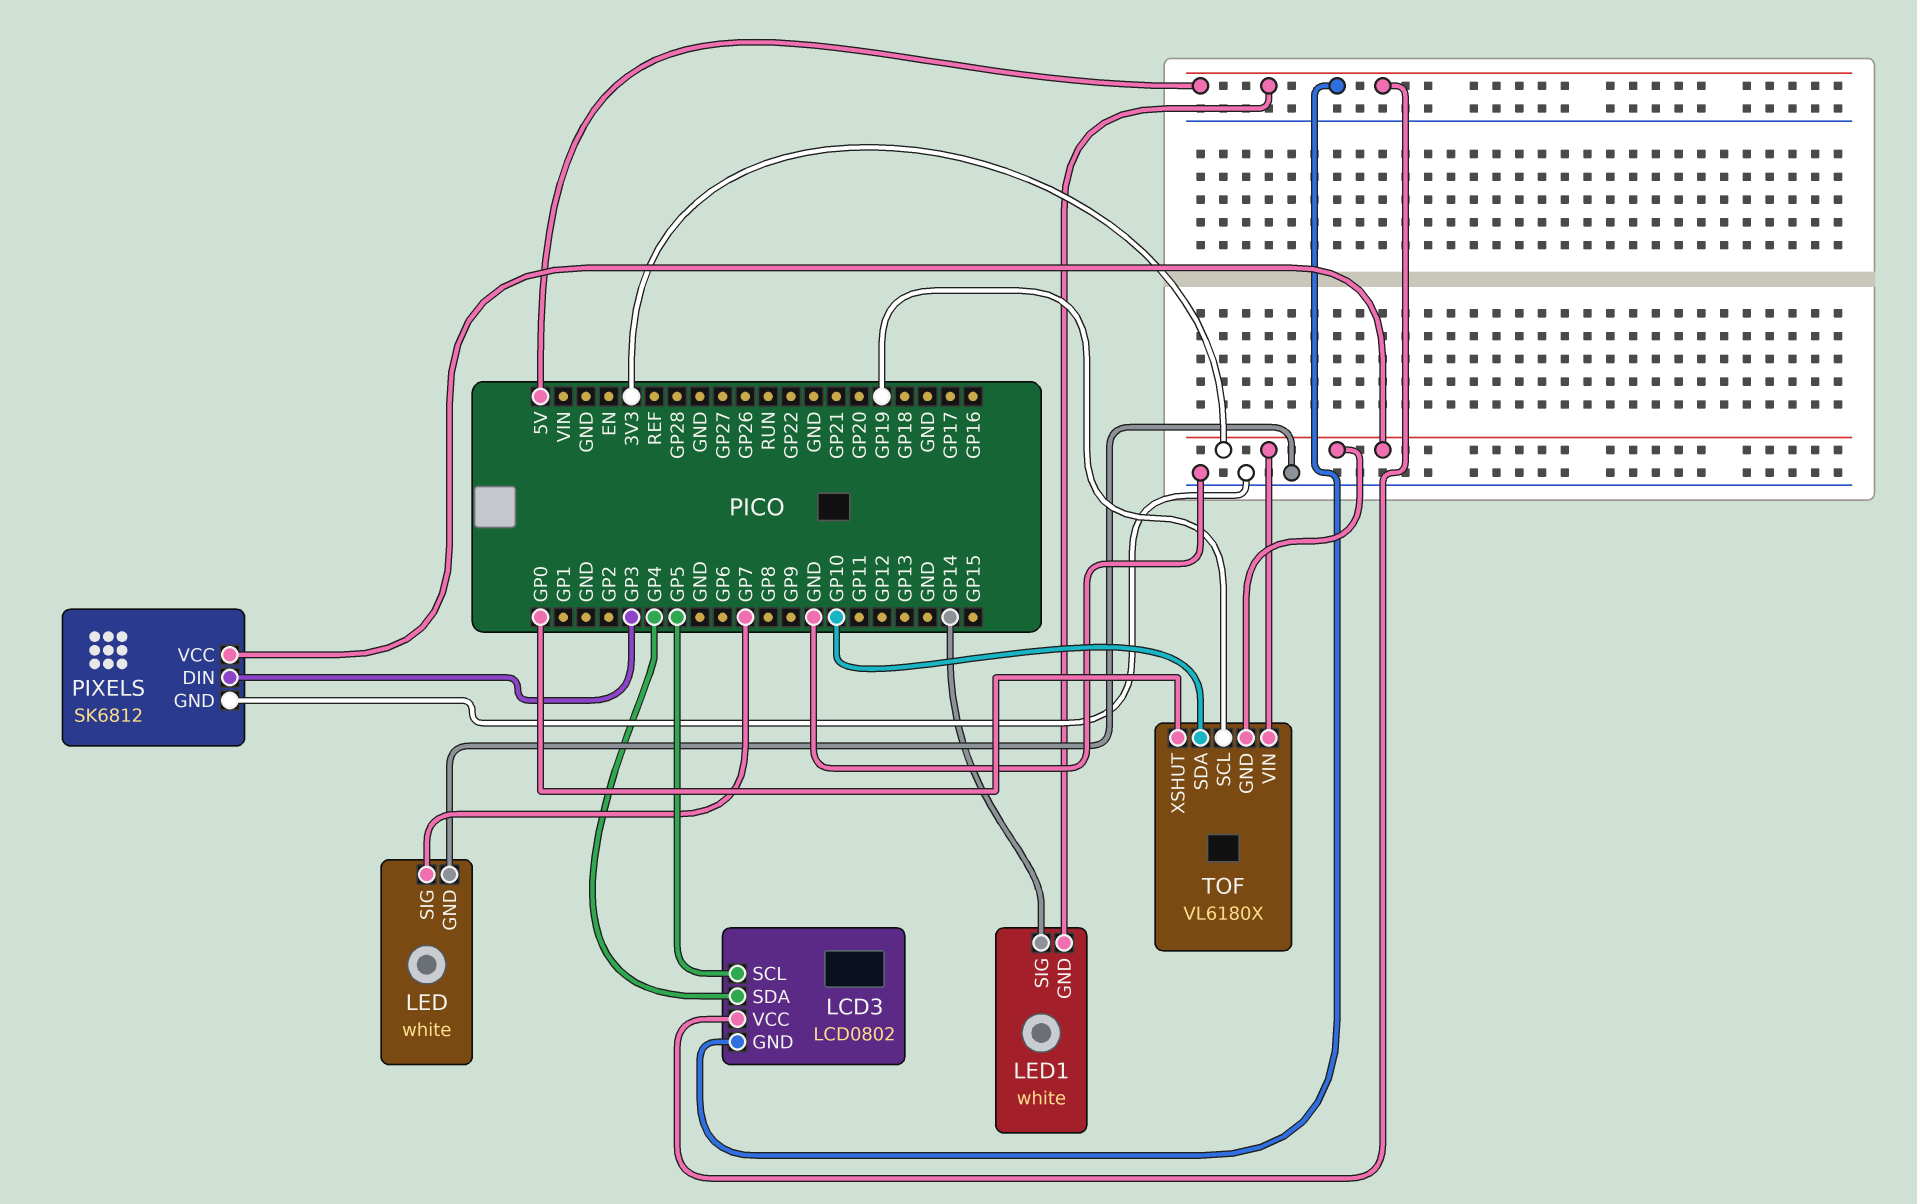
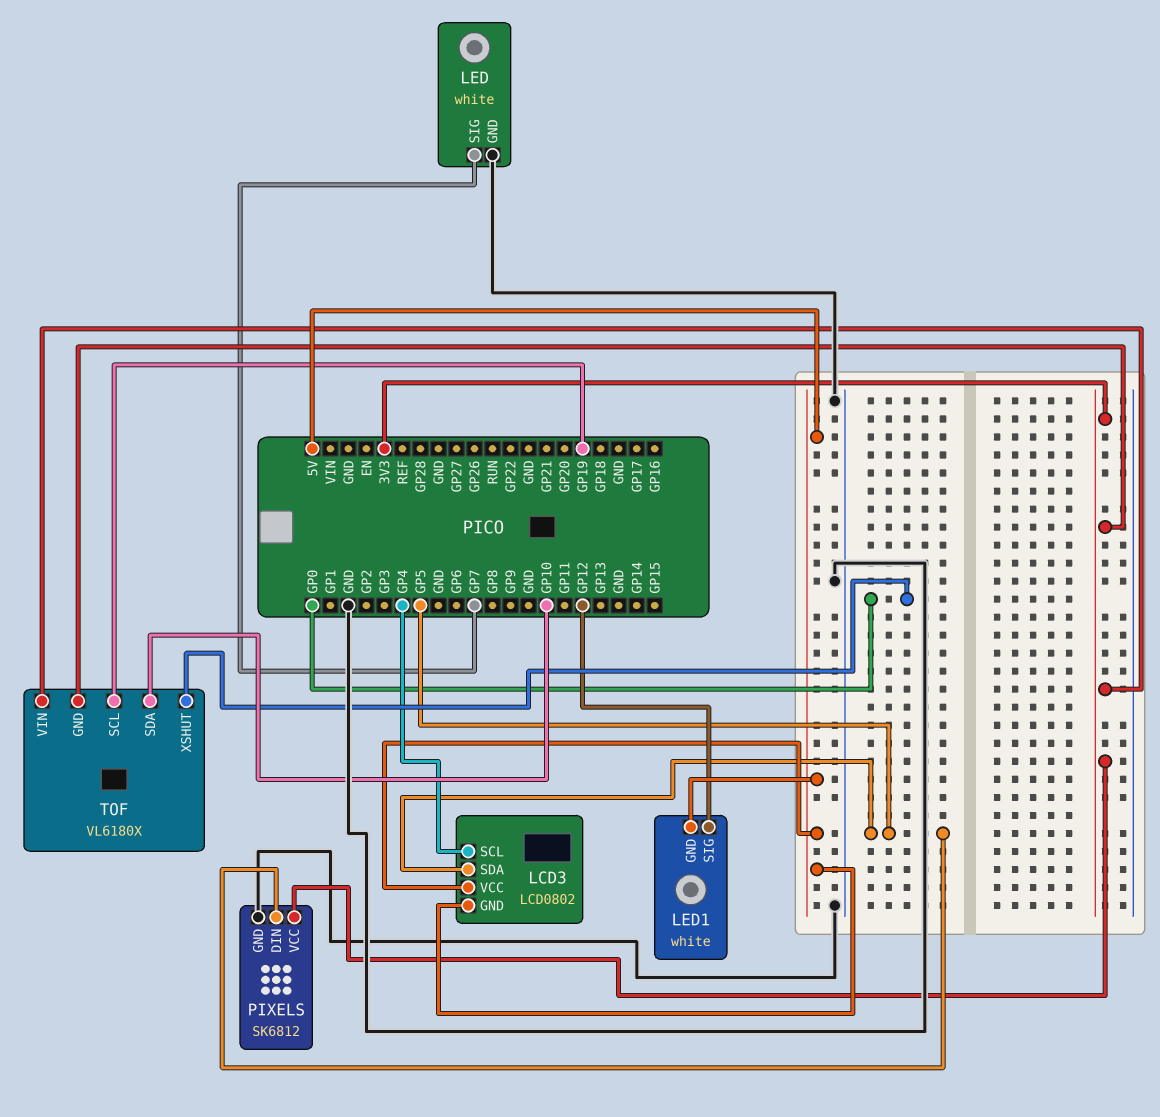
LCD3 pin SCL: GP5 -> GP4
LCD3 pin SDA: GP4 -> GP5
LED1 pin SIG: GP14 -> GP12
PIXELS pin DIN: GP3 -> GP5

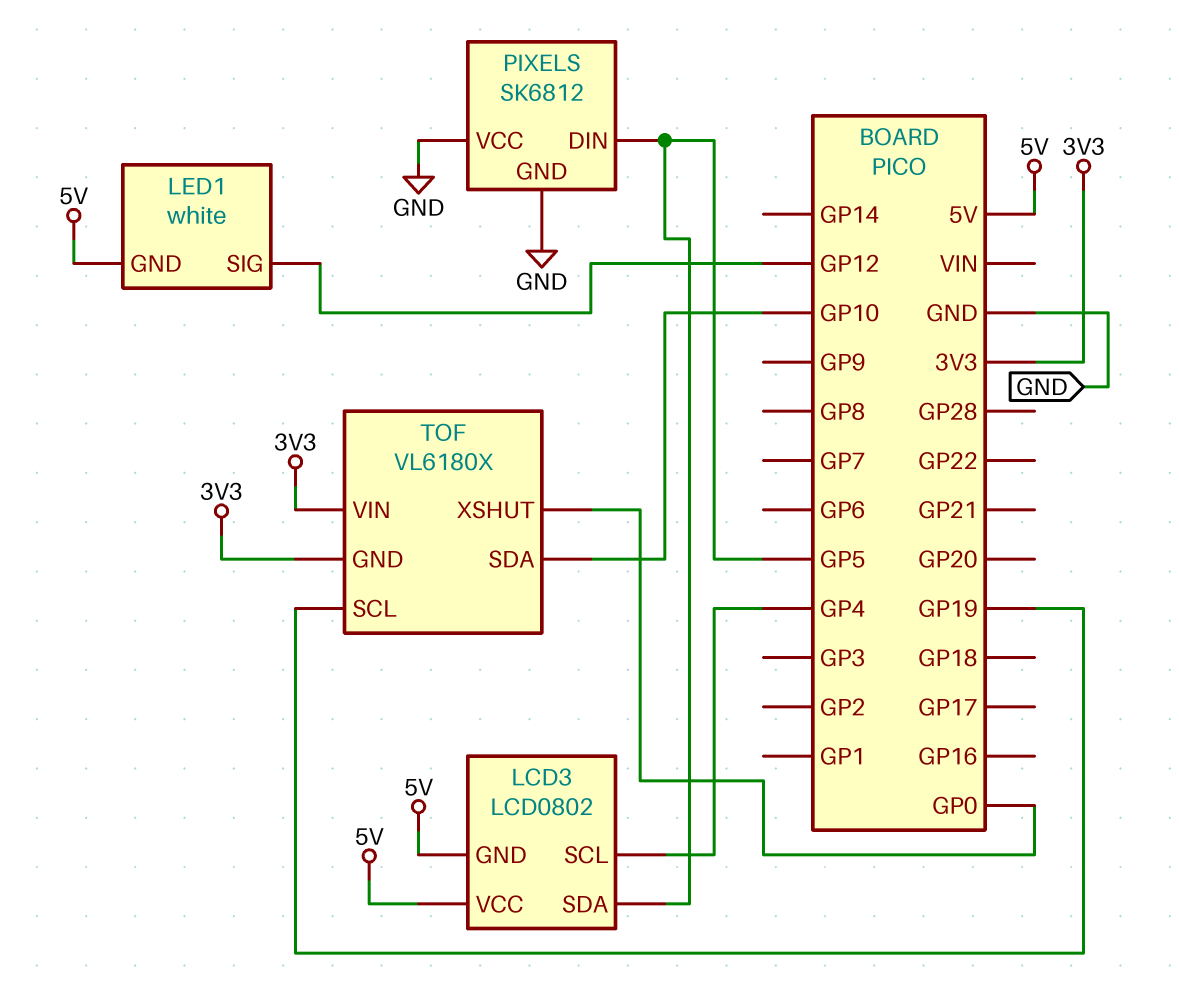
LED: white -> none
LED pin GND: GND -> none
LED pin SIG: GP7 -> none
PIXELS pin VCC: 3V3 -> GND

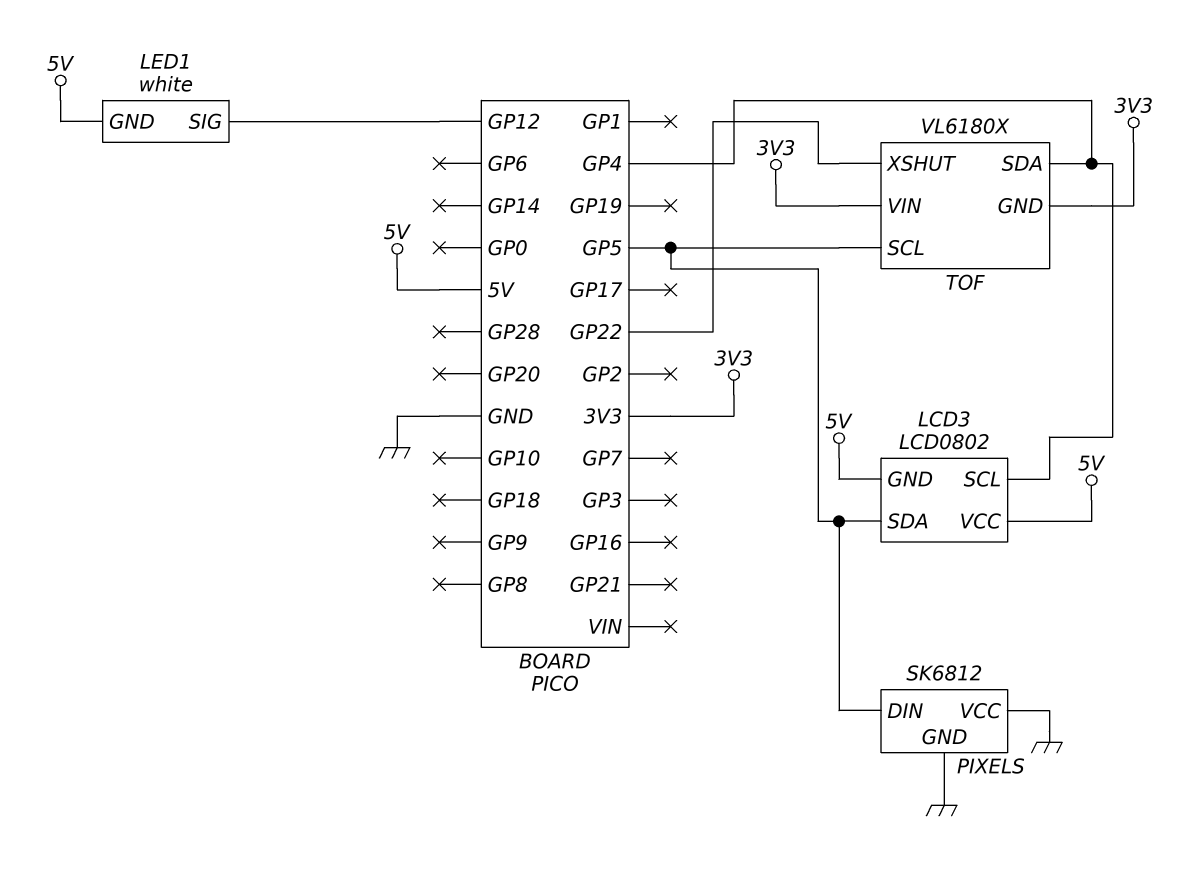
TOF pin SCL: GP19 -> GP5
TOF pin SDA: GP10 -> GP4
TOF pin XSHUT: GP0 -> GP22

